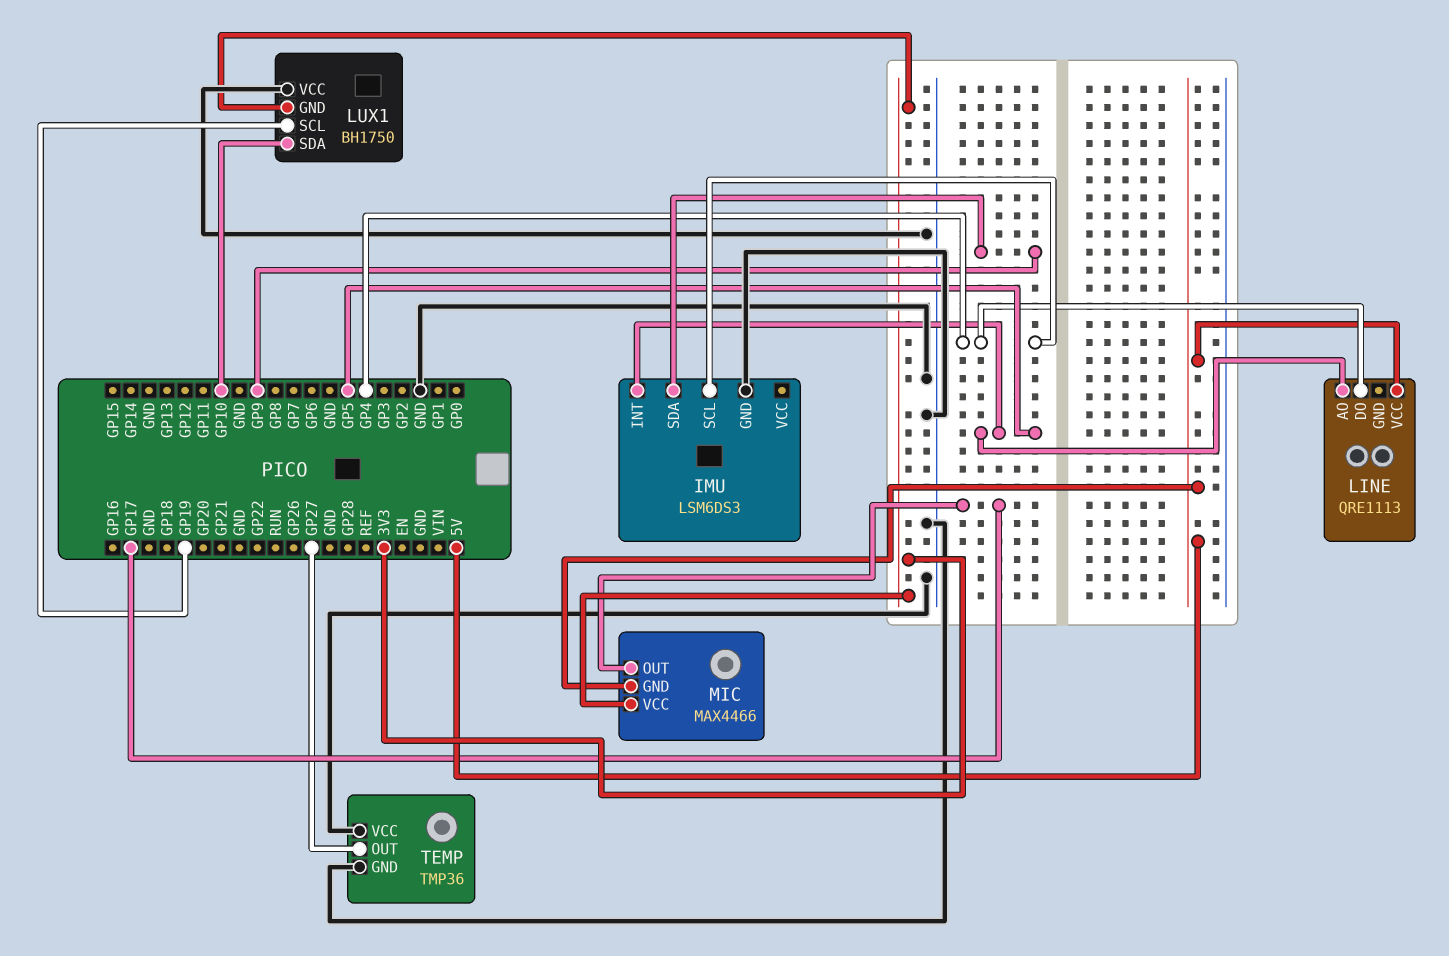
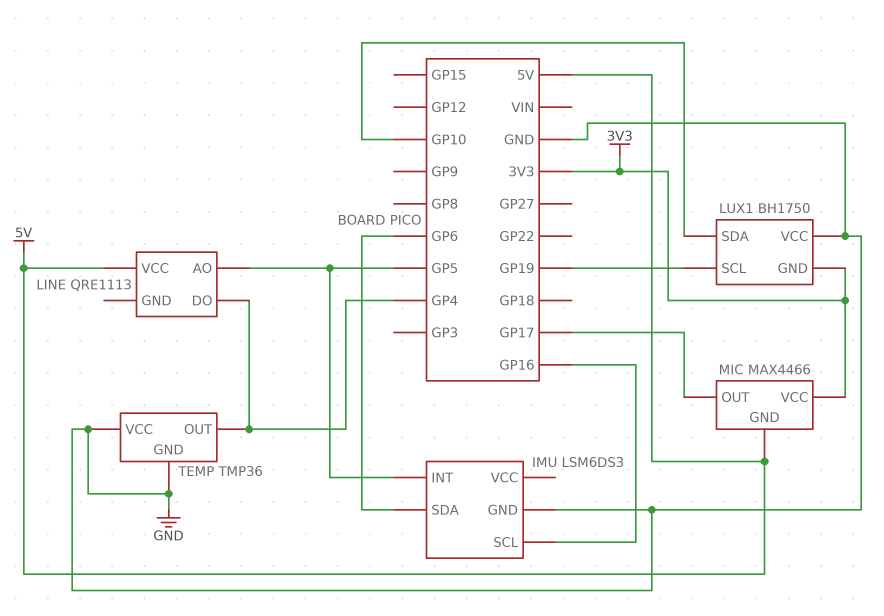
IMU pin SCL: GP4 -> GP16
IMU pin SDA: GP9 -> GP6
TEMP pin OUT: GP27 -> GP4

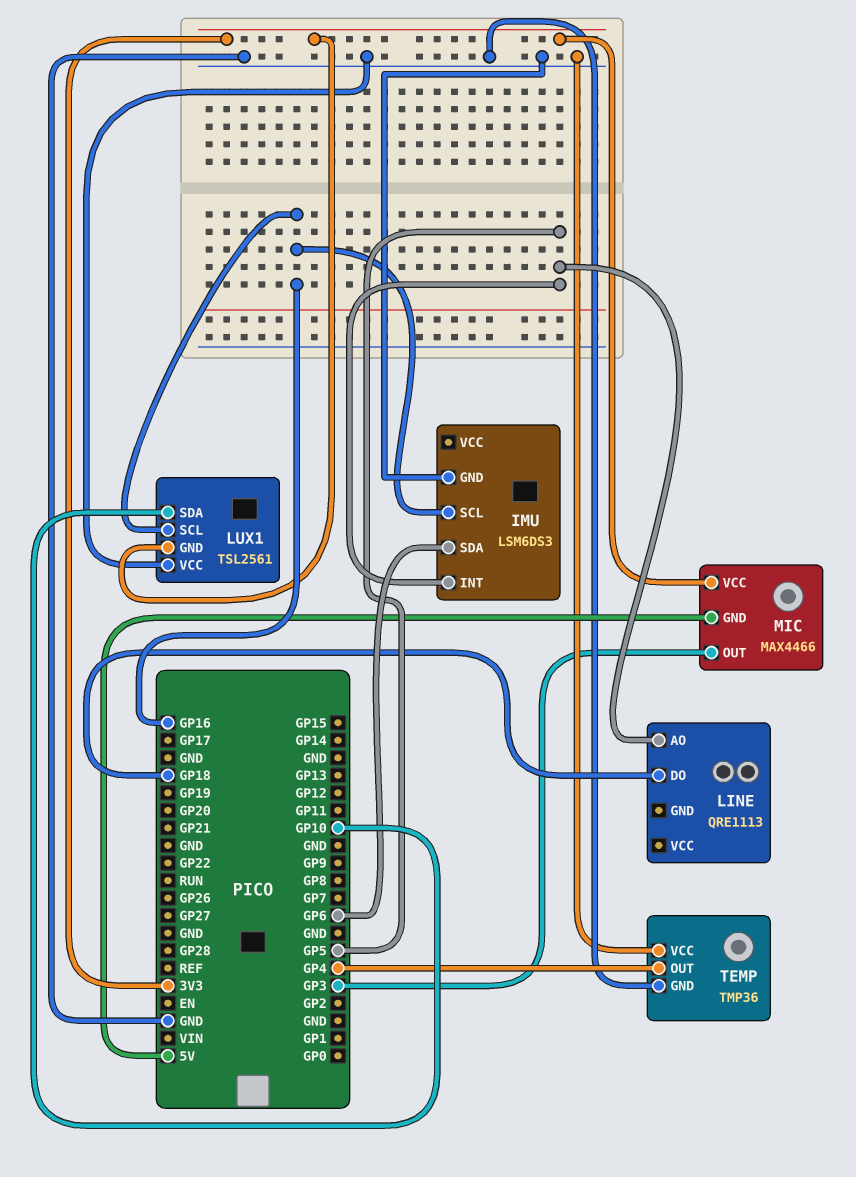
LINE pin DO: GP4 -> GP18
LINE pin VCC: 5V -> none
LUX1: BH1750 -> TSL2561
LUX1 pin SCL: GP19 -> GP16
MIC pin OUT: GP17 -> GP3

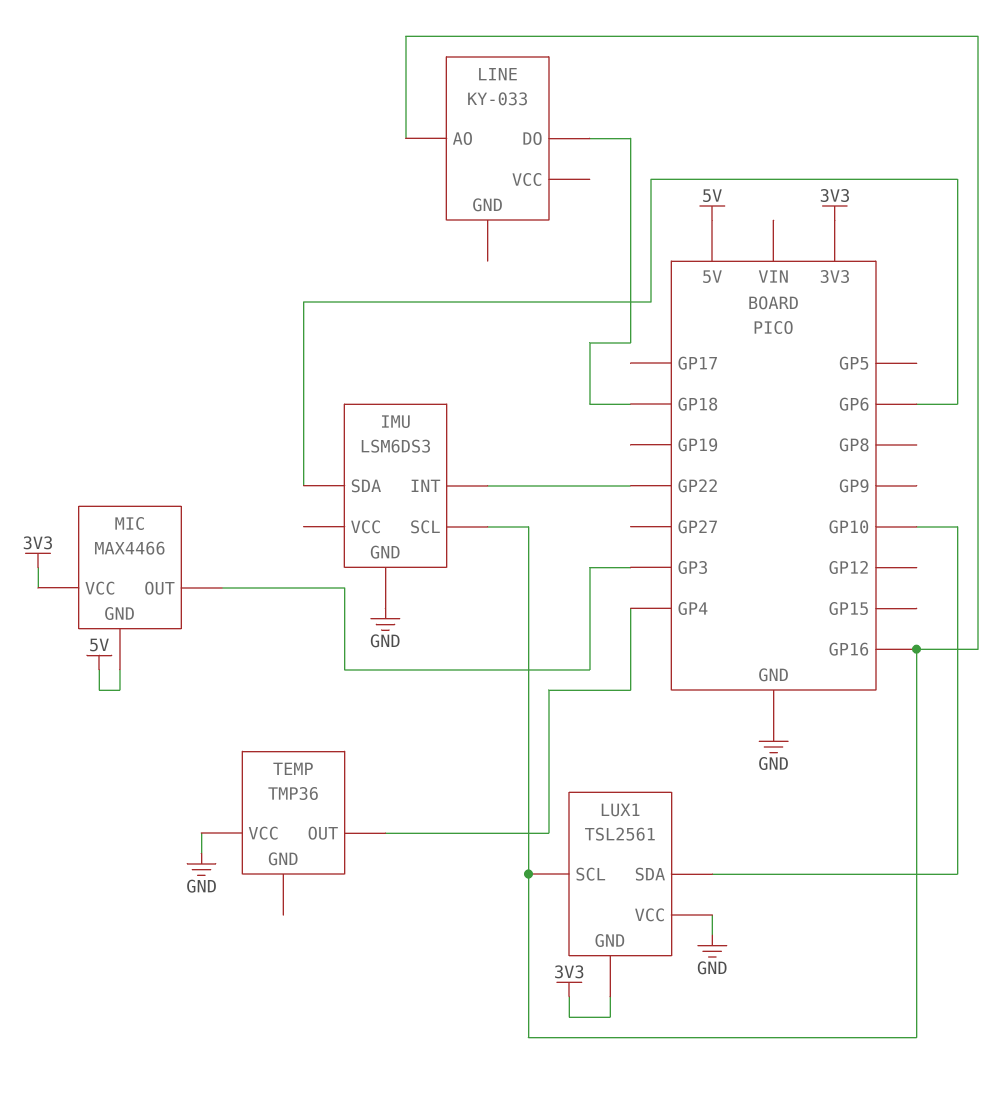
IMU pin INT: GP5 -> GP22
LINE: QRE1113 -> KY-033
LINE pin AO: GP5 -> GP16
TEMP pin GND: GND -> none

